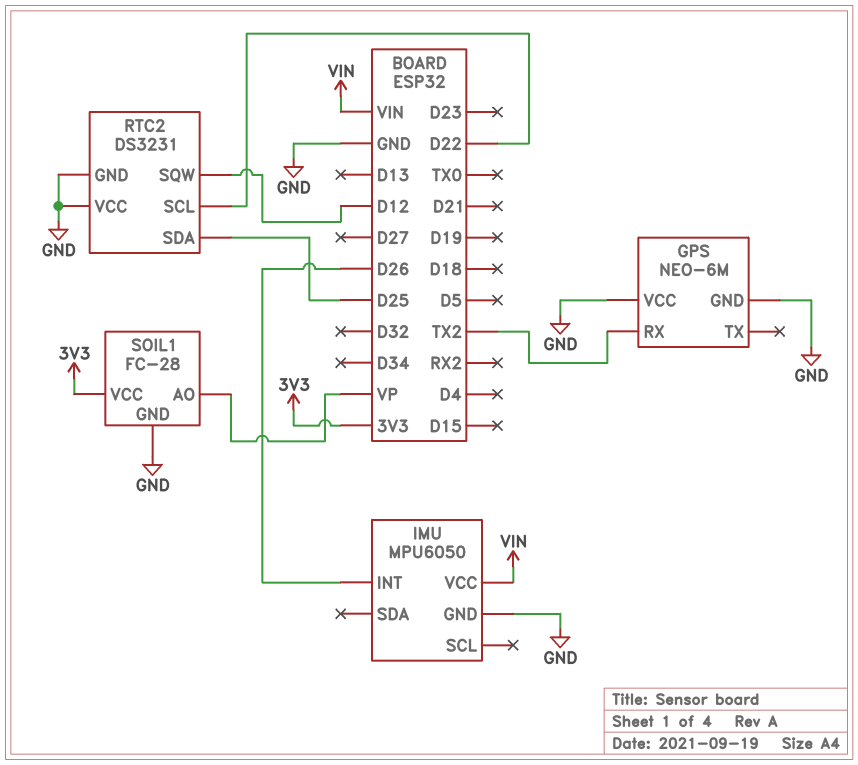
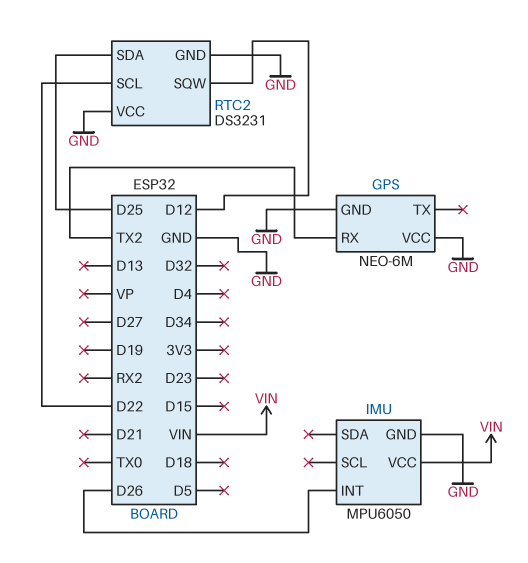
SOIL1: FC-28 -> none
SOIL1 pin AO: VP -> none
SOIL1 pin GND: GND -> none
SOIL1 pin VCC: 3V3 -> none

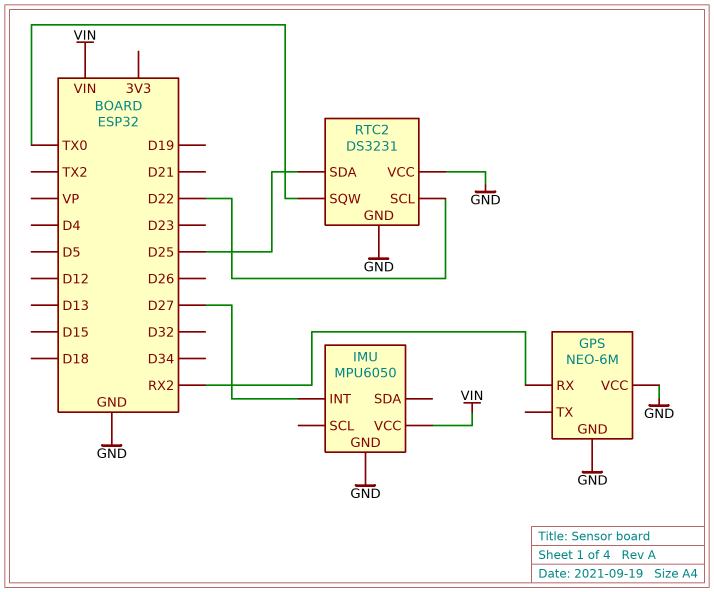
GPS pin RX: TX2 -> RX2
IMU pin INT: D26 -> D27
RTC2 pin SQW: D12 -> TX0

